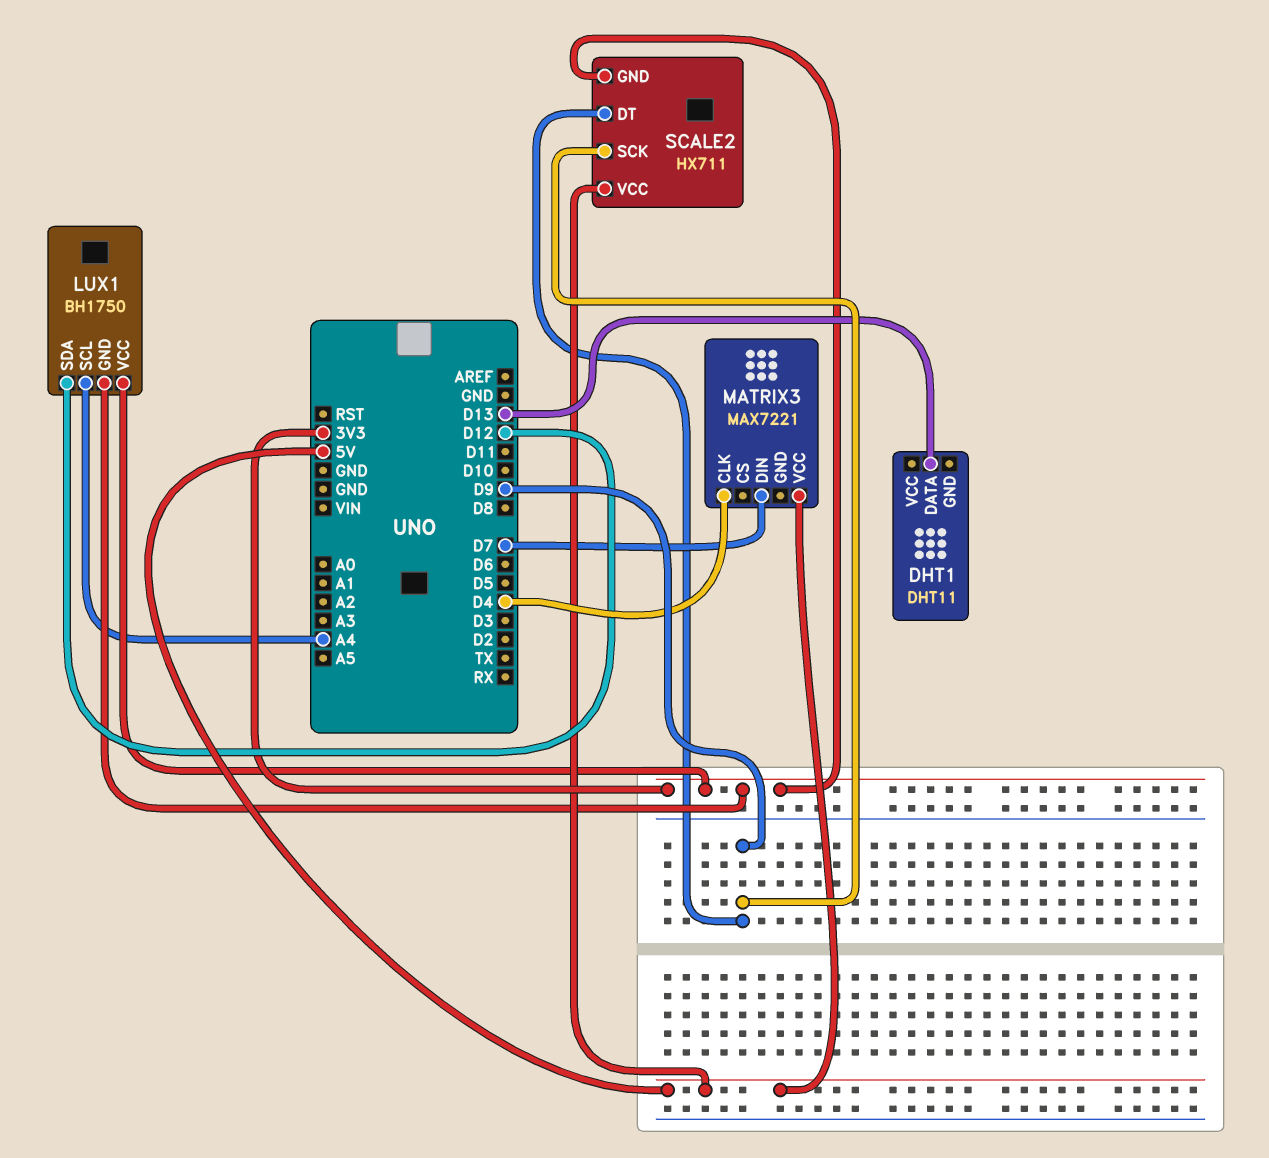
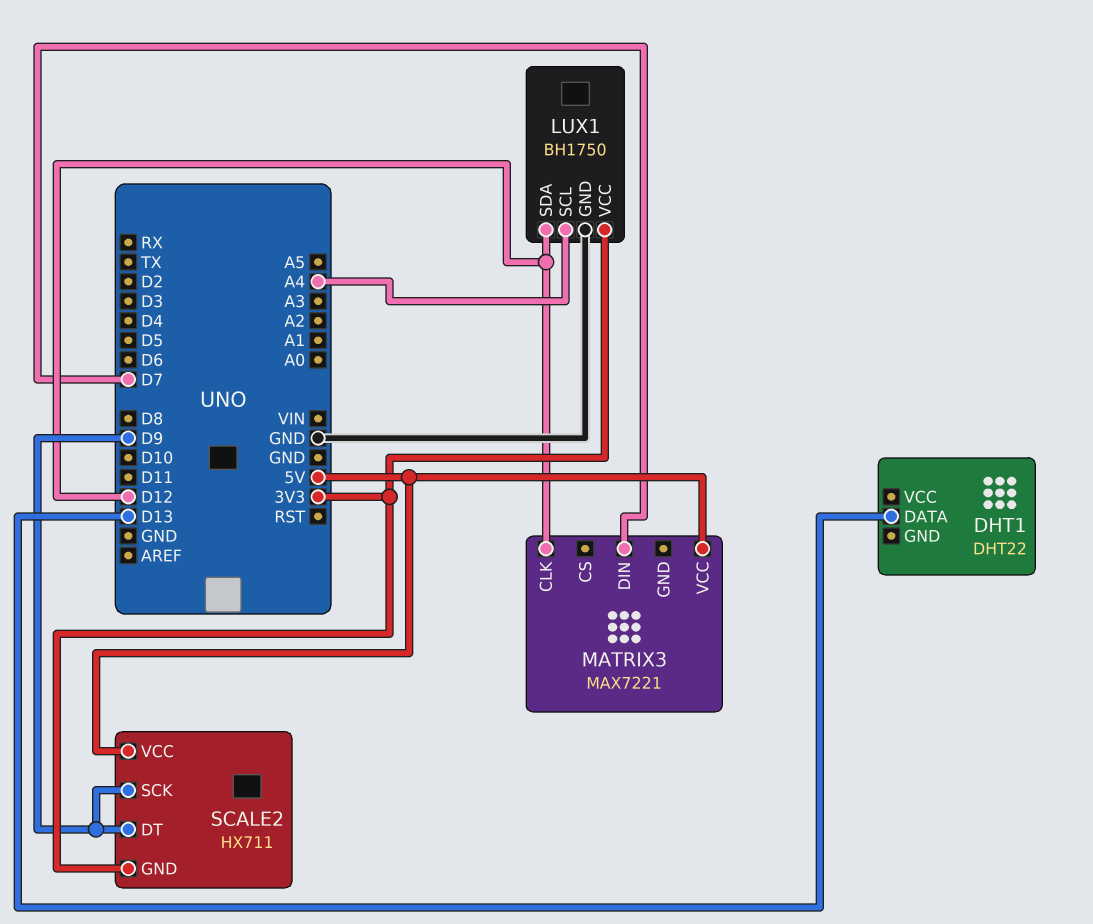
DHT1: DHT11 -> DHT22
LUX1 pin GND: 3V3 -> GND
MATRIX3 pin CLK: D4 -> D12

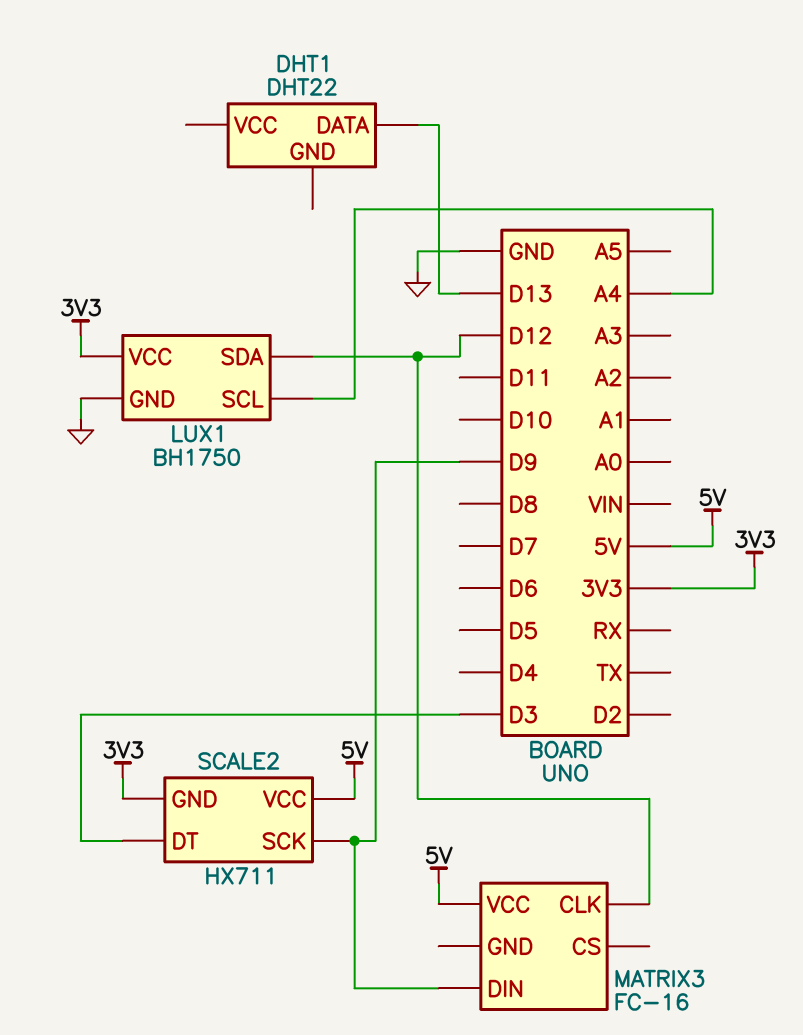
MATRIX3: MAX7221 -> FC-16
MATRIX3 pin DIN: D7 -> D9
SCALE2 pin DT: D9 -> D3

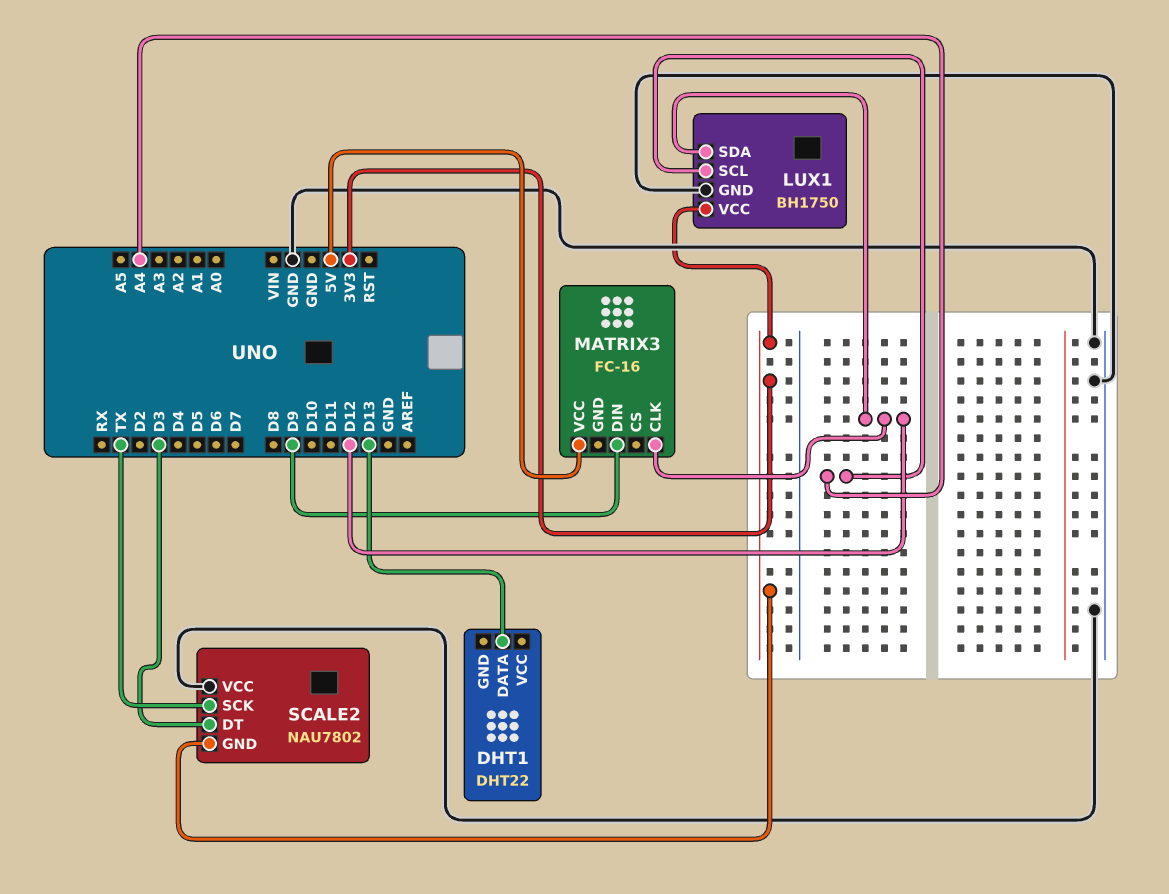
SCALE2: HX711 -> NAU7802
SCALE2 pin SCK: D9 -> TX
SCALE2 pin VCC: 5V -> GND

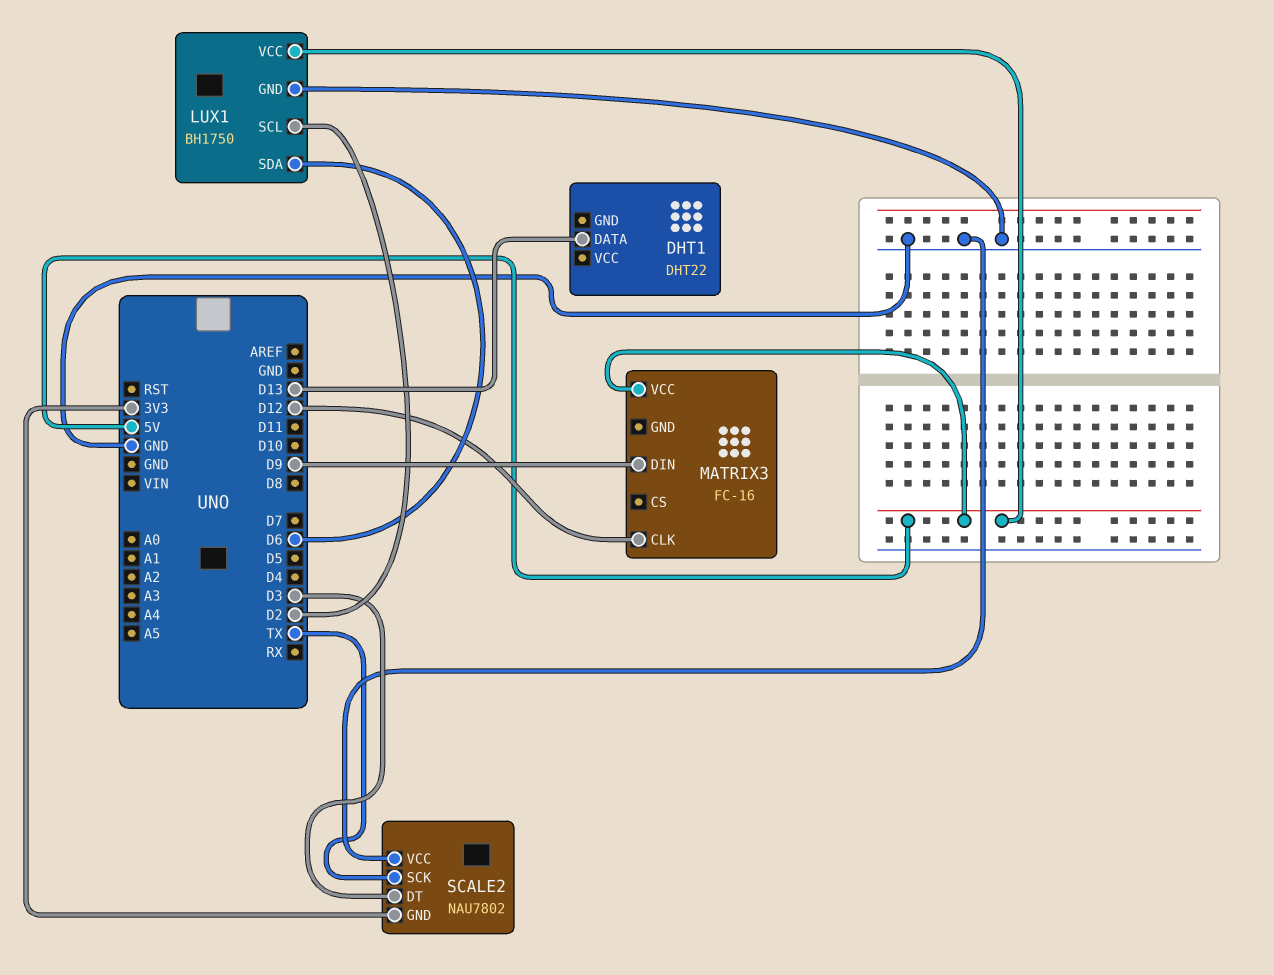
LUX1 pin SCL: A4 -> D2
LUX1 pin SDA: D12 -> D6
LUX1 pin VCC: 3V3 -> 5V

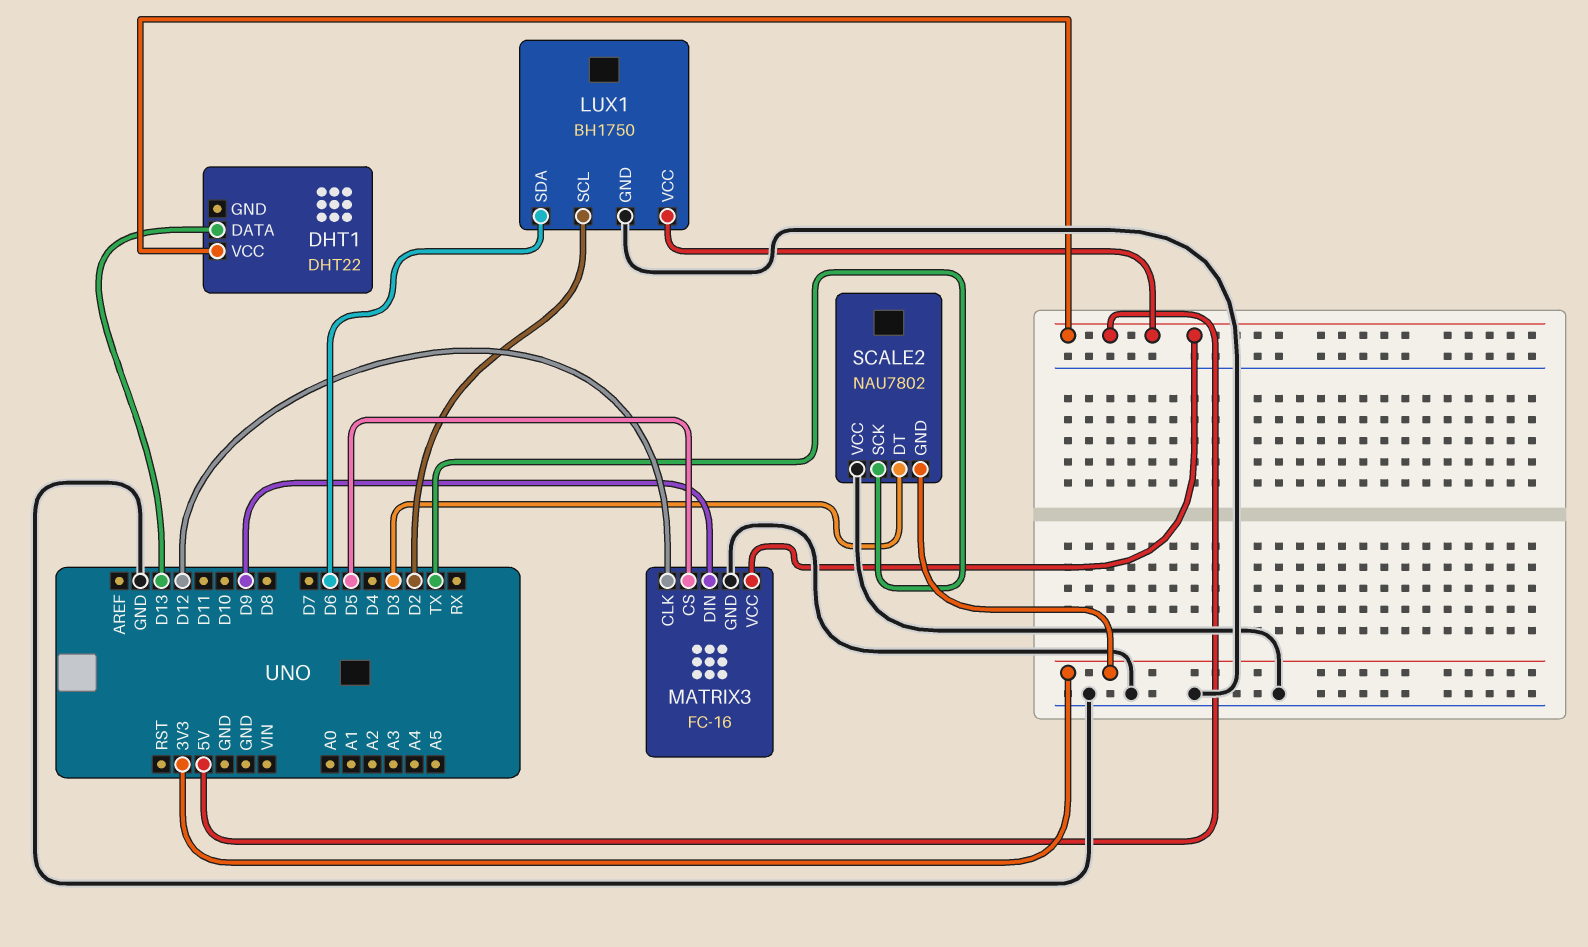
DHT1 pin VCC: none -> 5V
MATRIX3 pin CS: none -> D5
MATRIX3 pin GND: none -> GND

